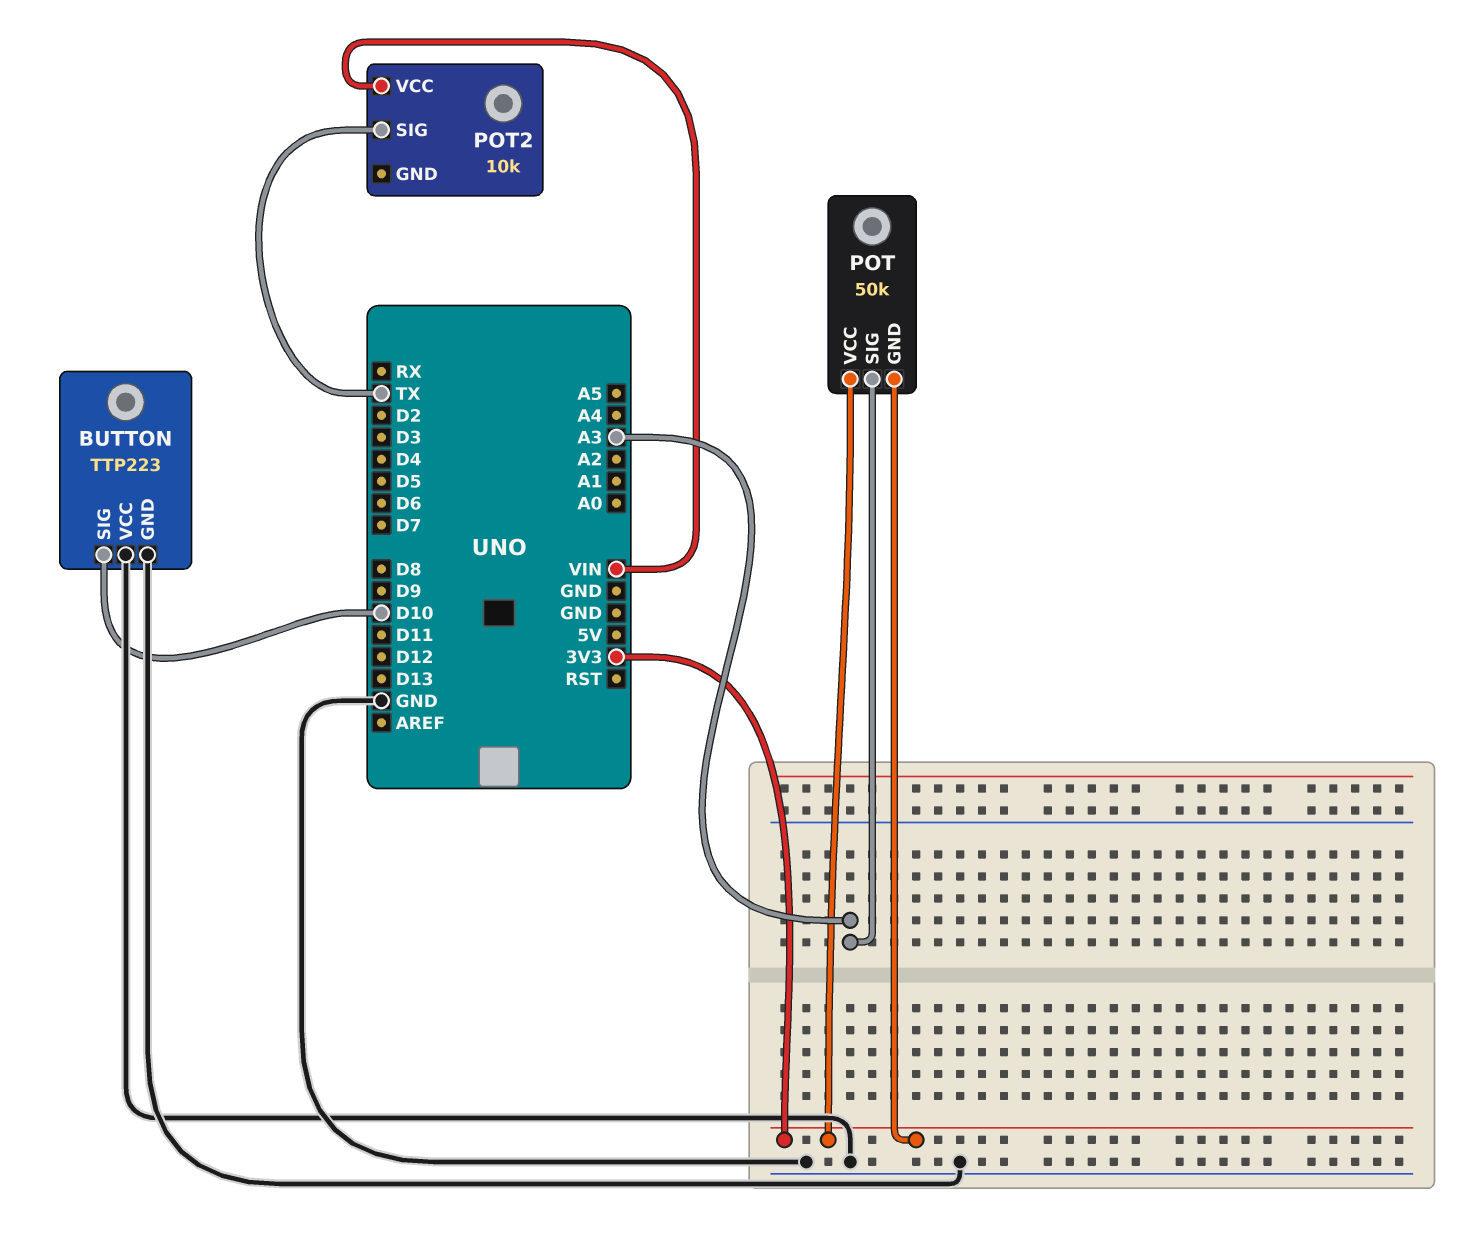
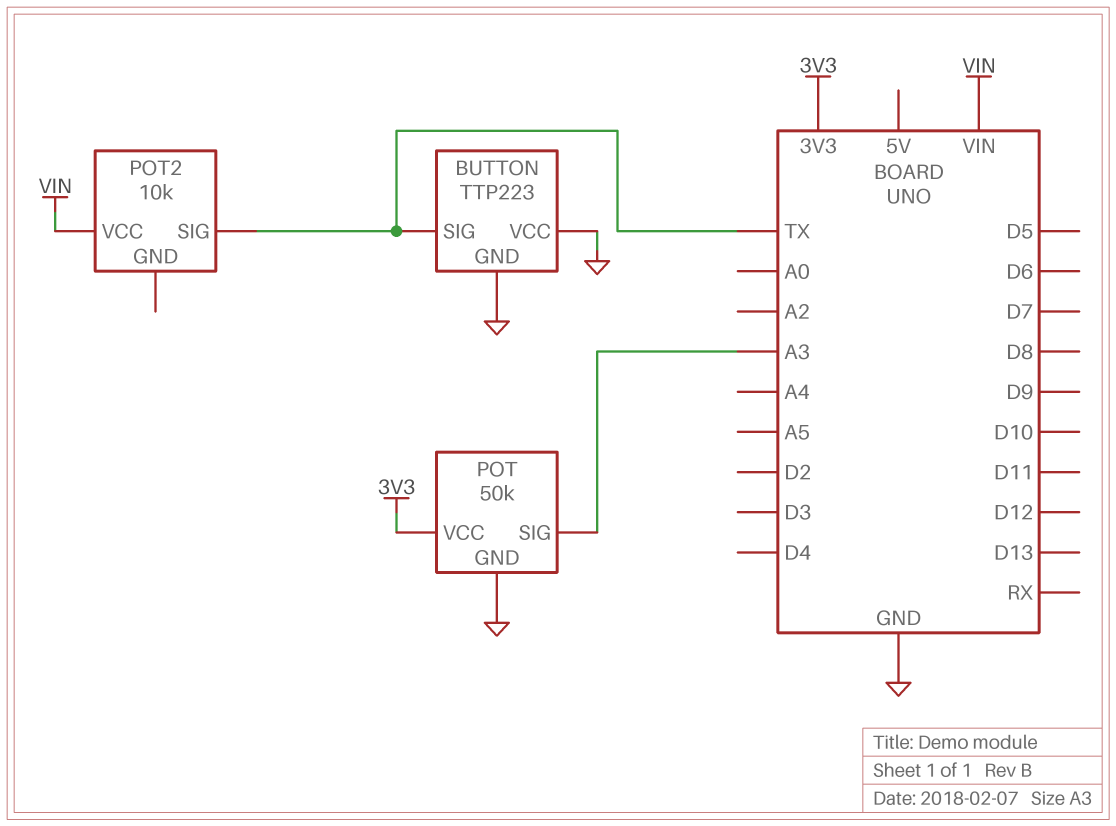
BUTTON pin SIG: D10 -> TX
POT pin GND: 3V3 -> GND

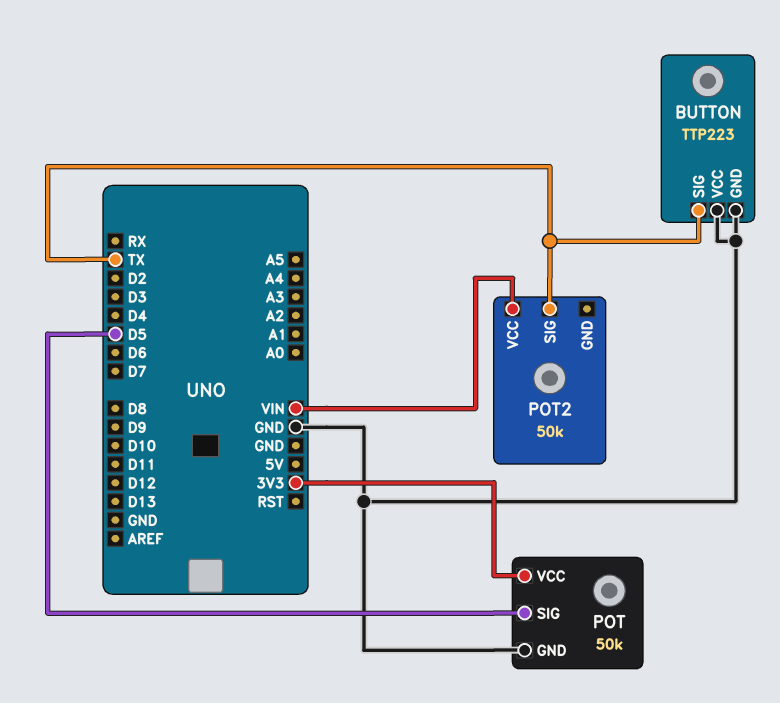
POT pin SIG: A3 -> D5
POT2: 10k -> 50k

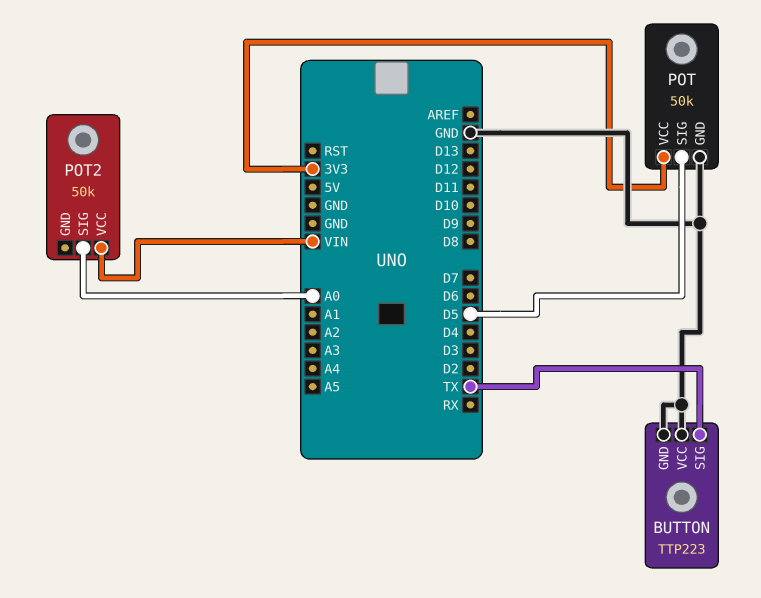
POT2 pin SIG: TX -> A0

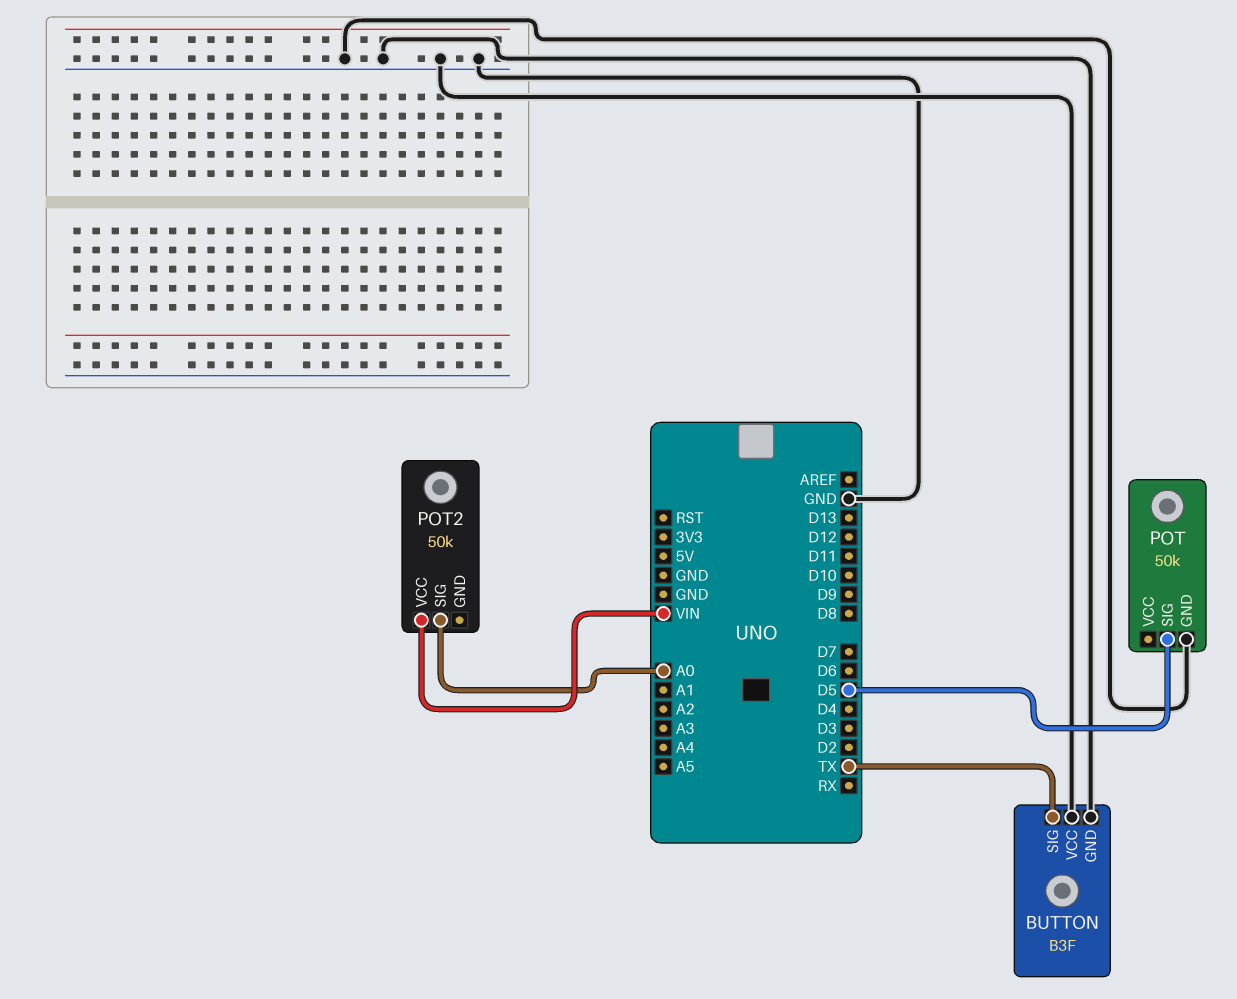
BUTTON: TTP223 -> B3F
POT pin VCC: 3V3 -> none

